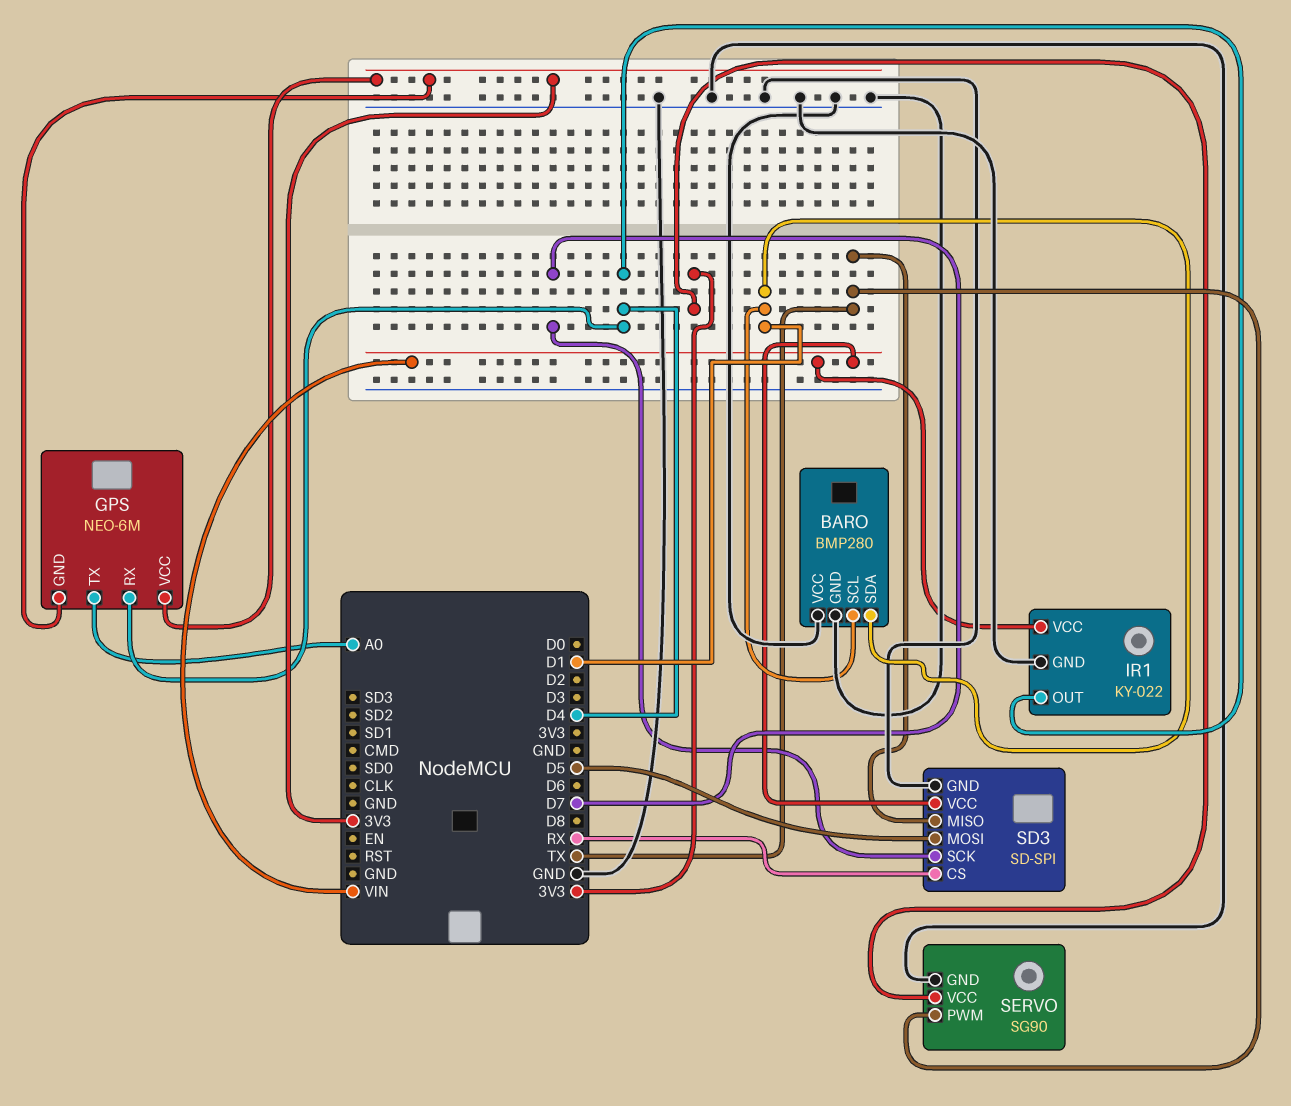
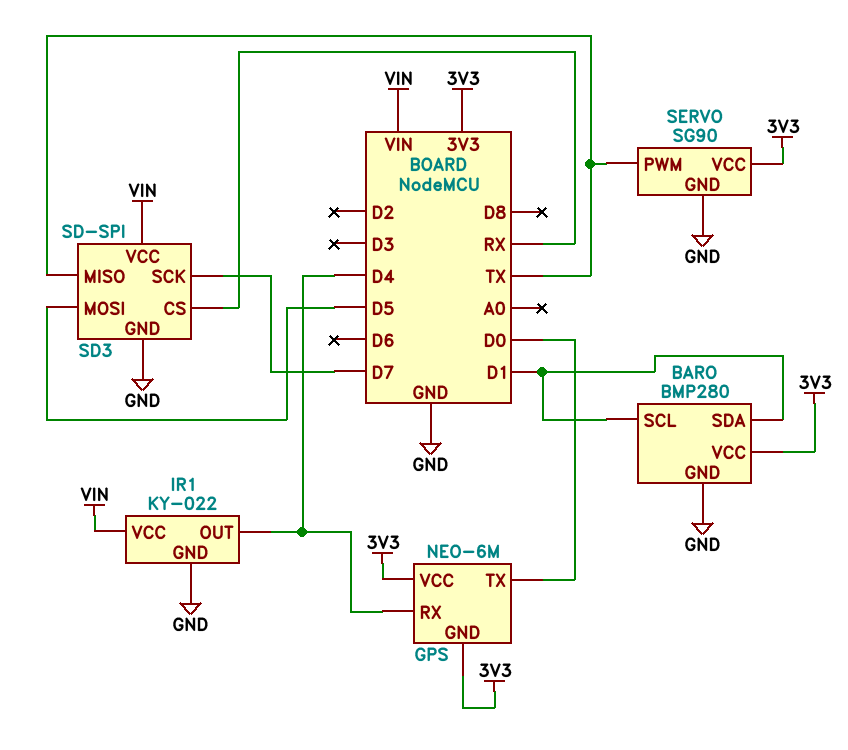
BARO pin VCC: GND -> 3V3
GPS pin TX: A0 -> D0

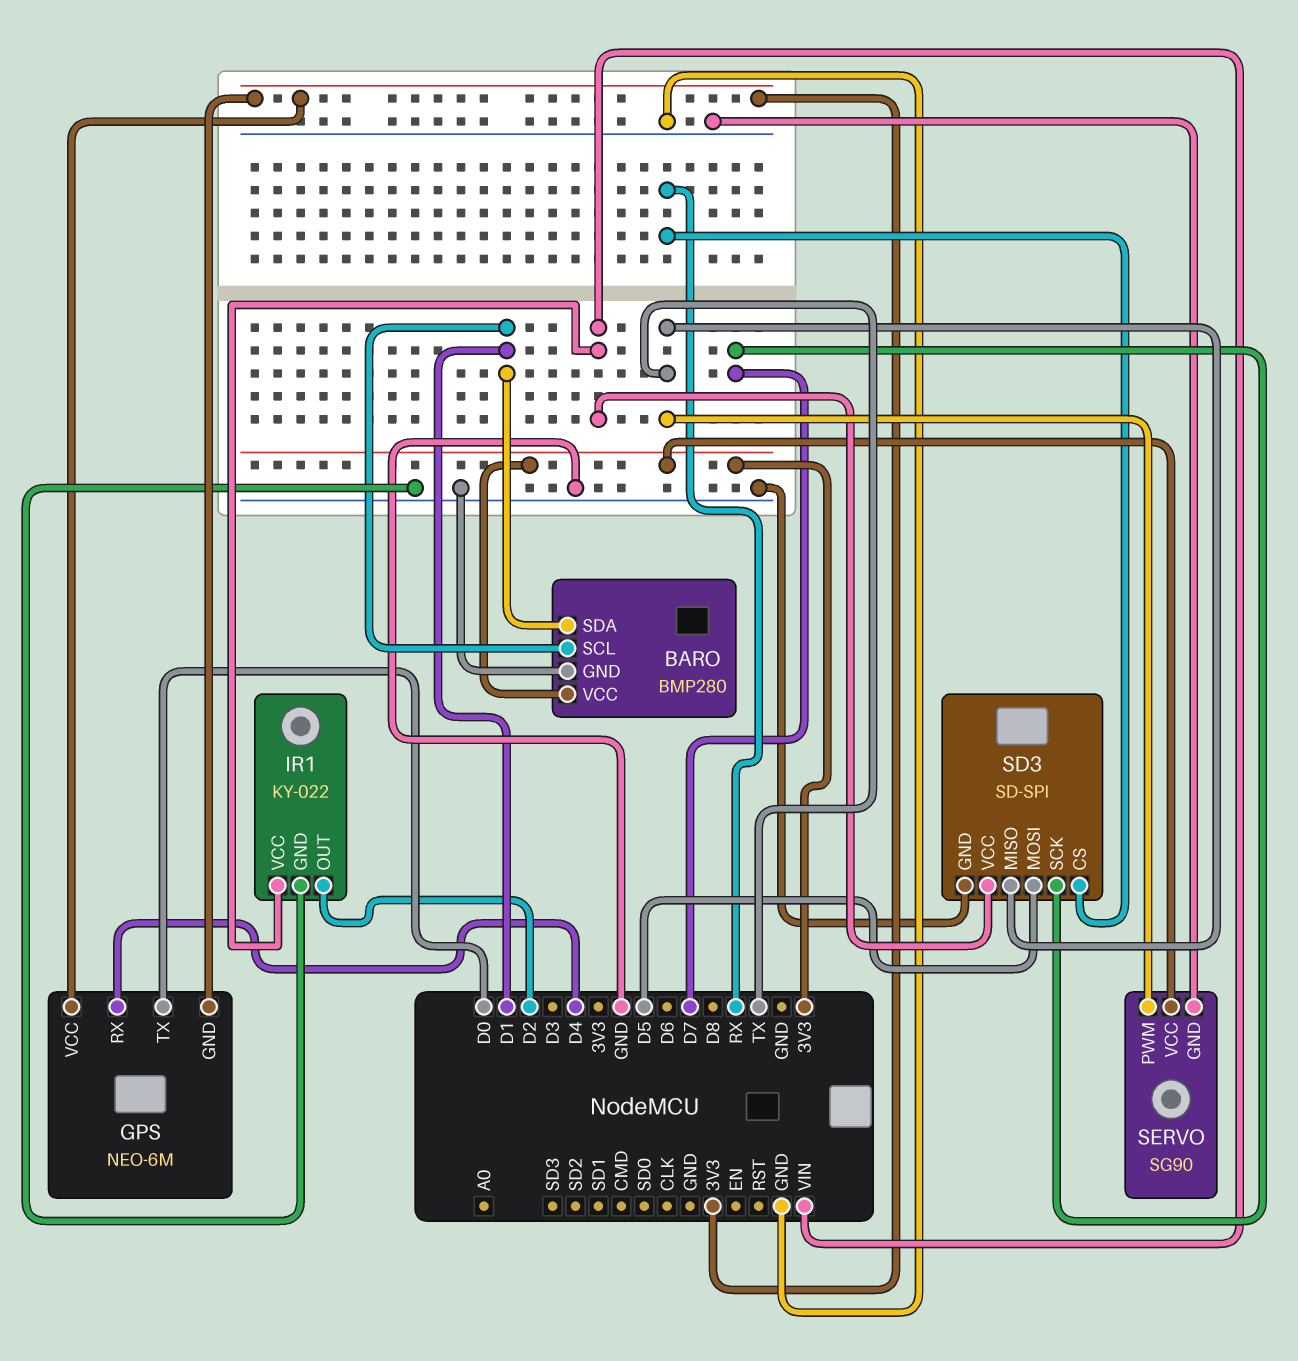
IR1 pin OUT: D4 -> D2

